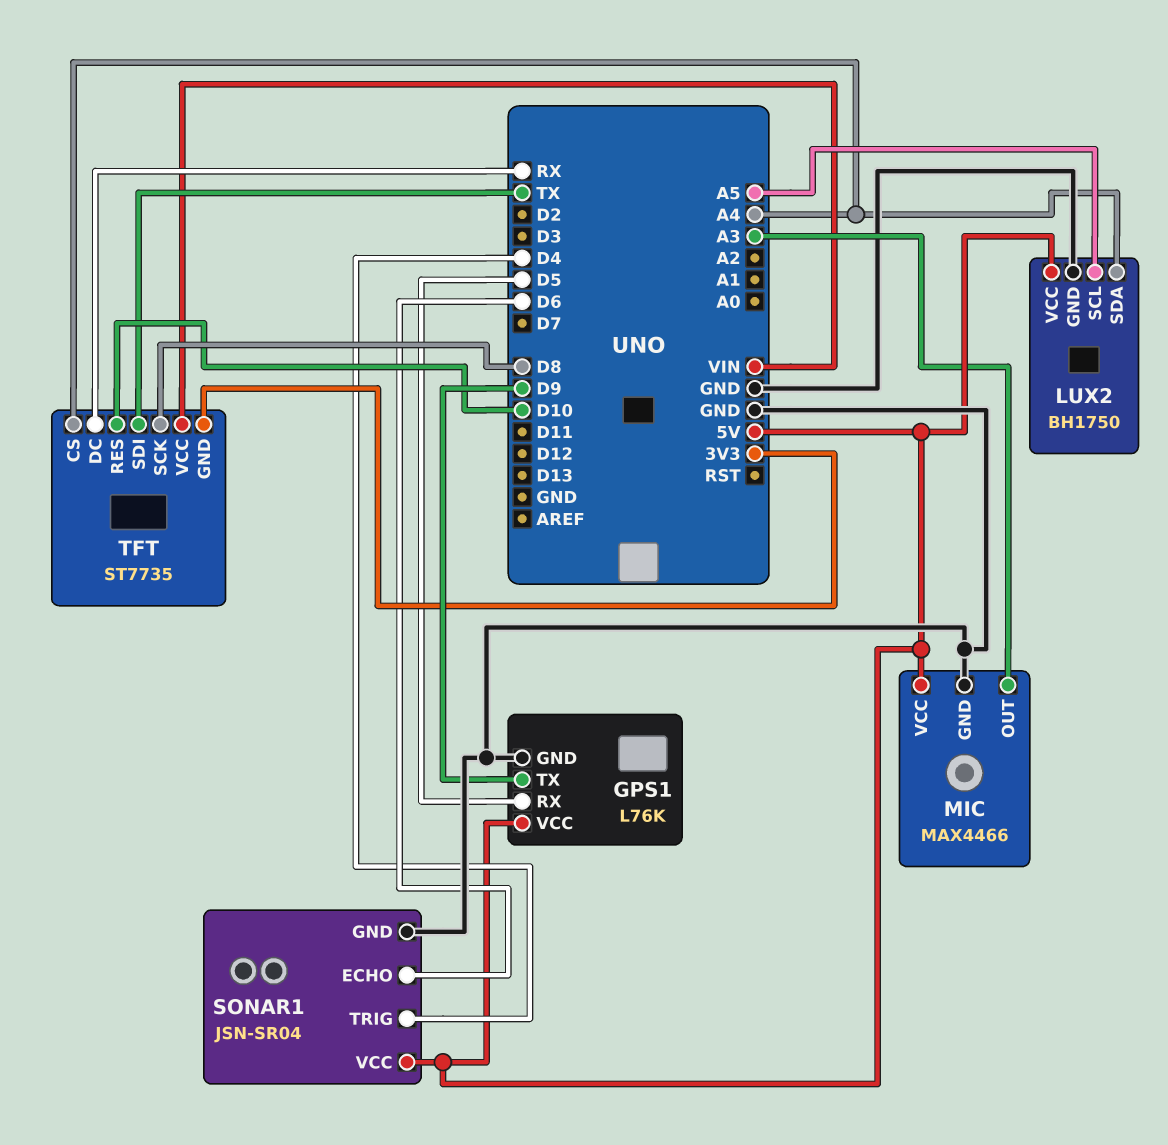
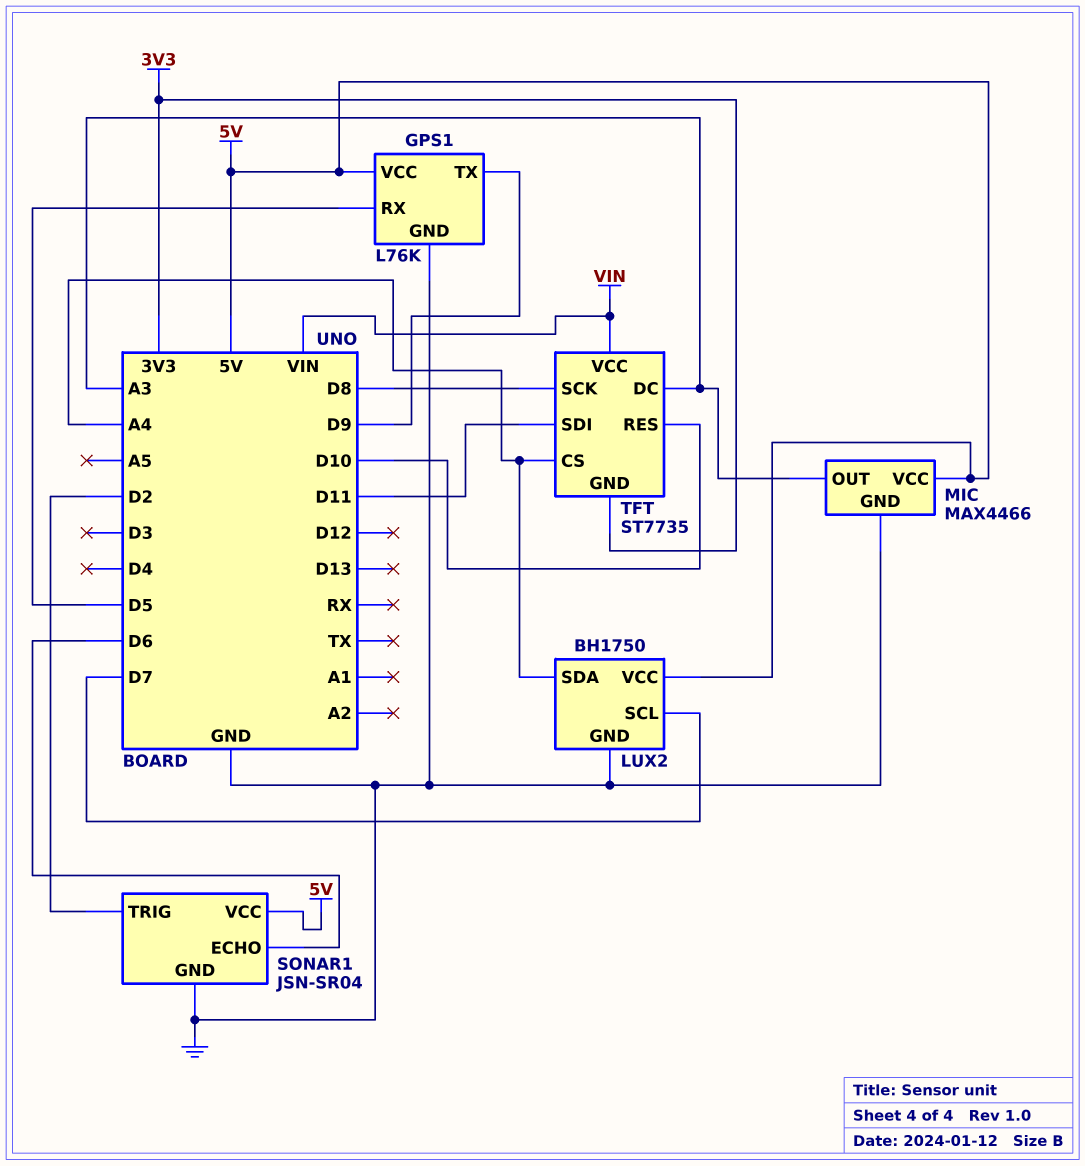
LUX2 pin SCL: A5 -> D7
SONAR1 pin TRIG: D4 -> D2
TFT pin DC: RX -> A3
TFT pin SDI: TX -> D11

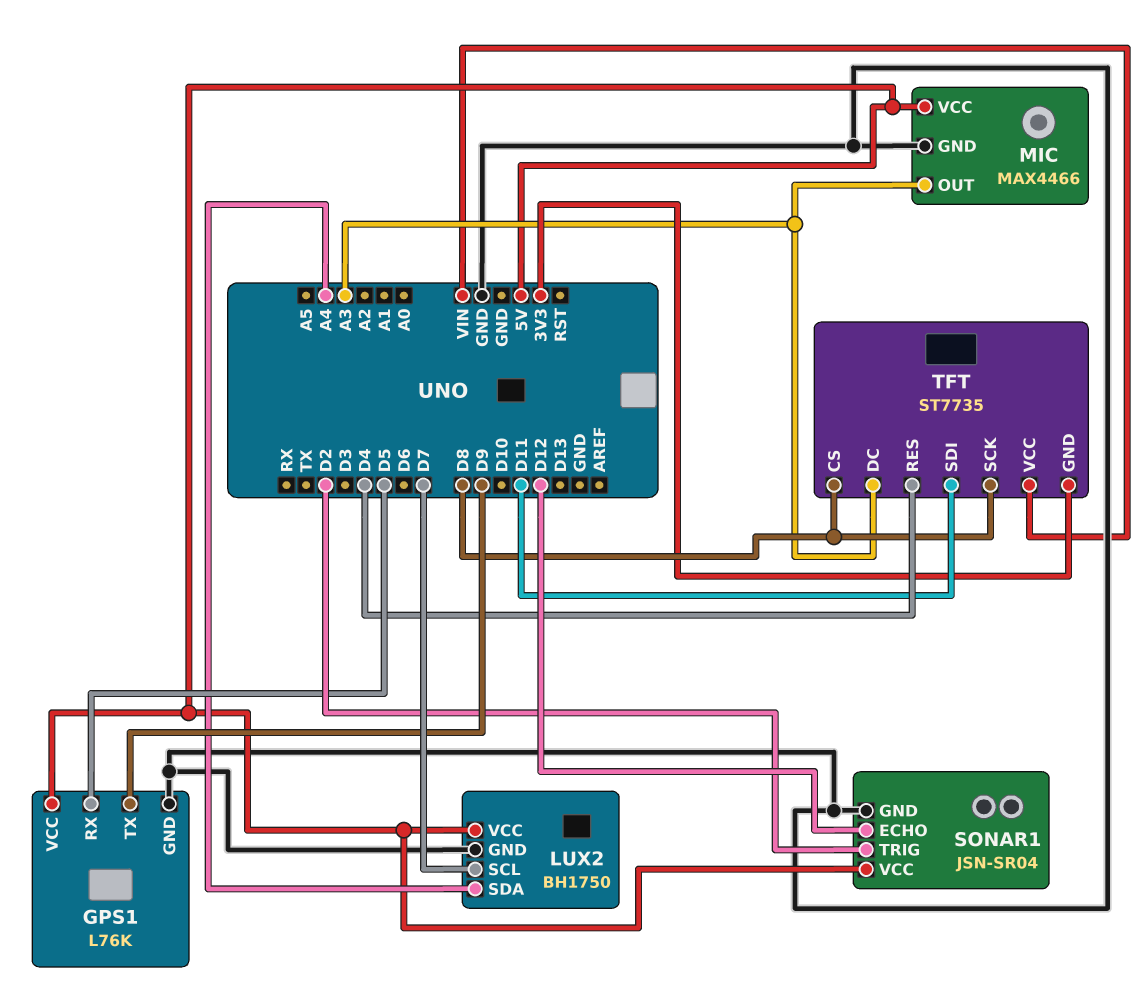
SONAR1 pin ECHO: D6 -> D12
TFT pin CS: A4 -> D8
TFT pin RES: D10 -> D4

